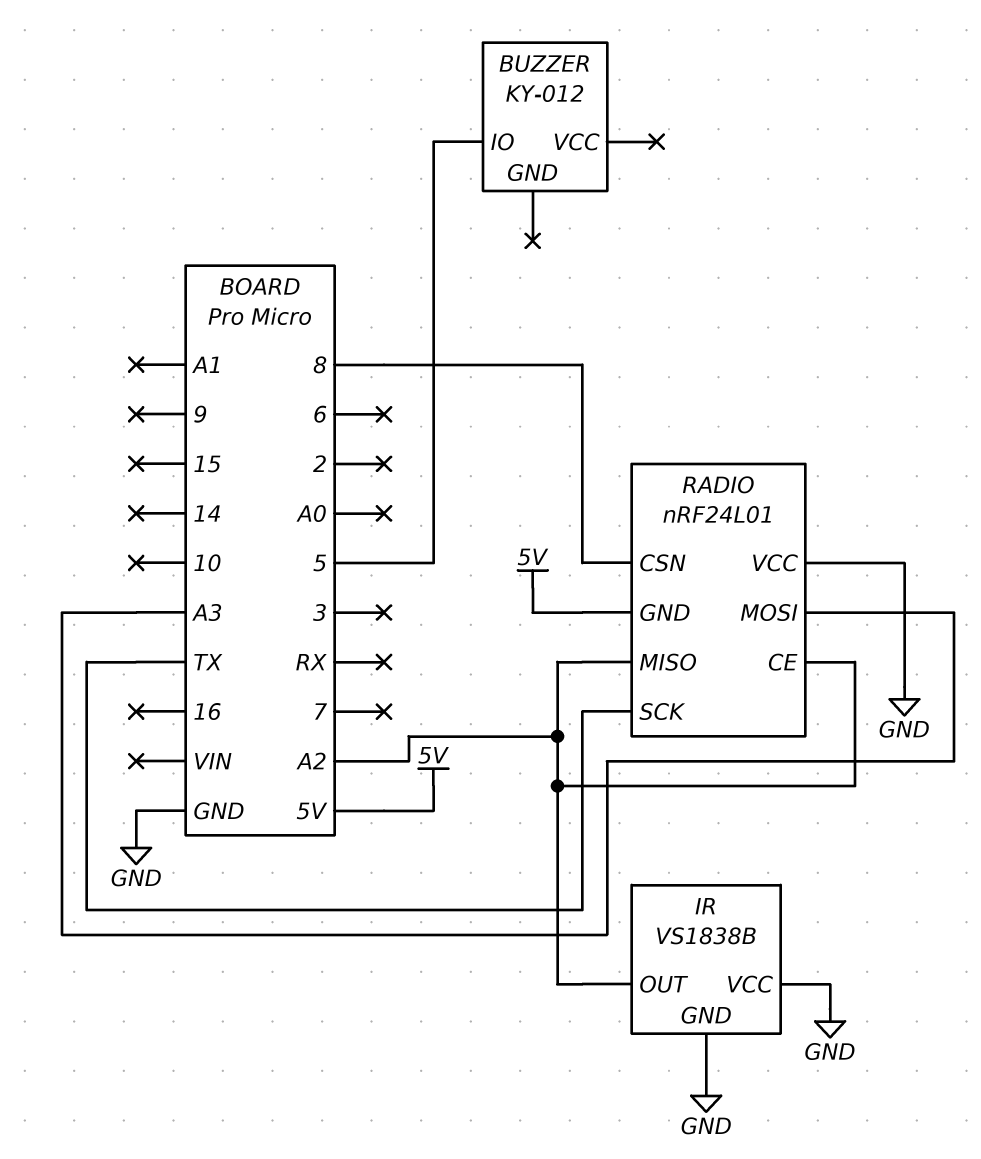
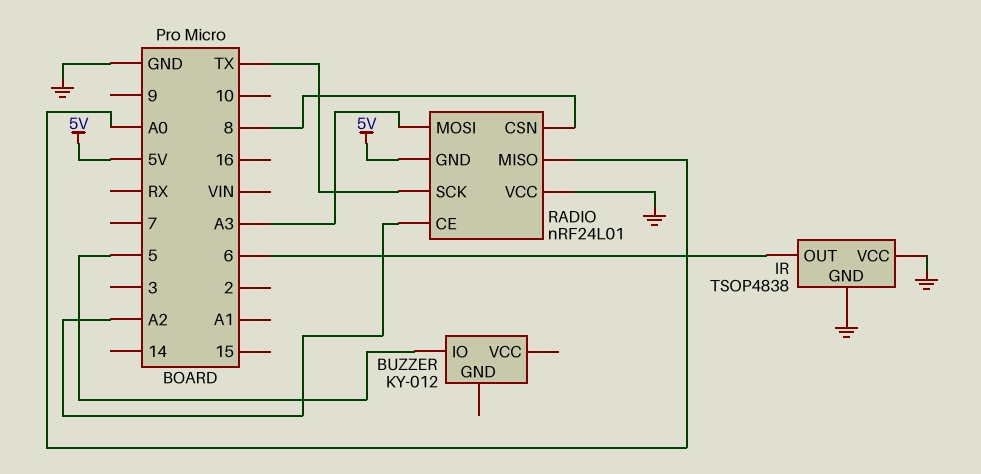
IR: VS1838B -> TSOP4838
IR pin OUT: A2 -> 6
RADIO pin MISO: A2 -> A0

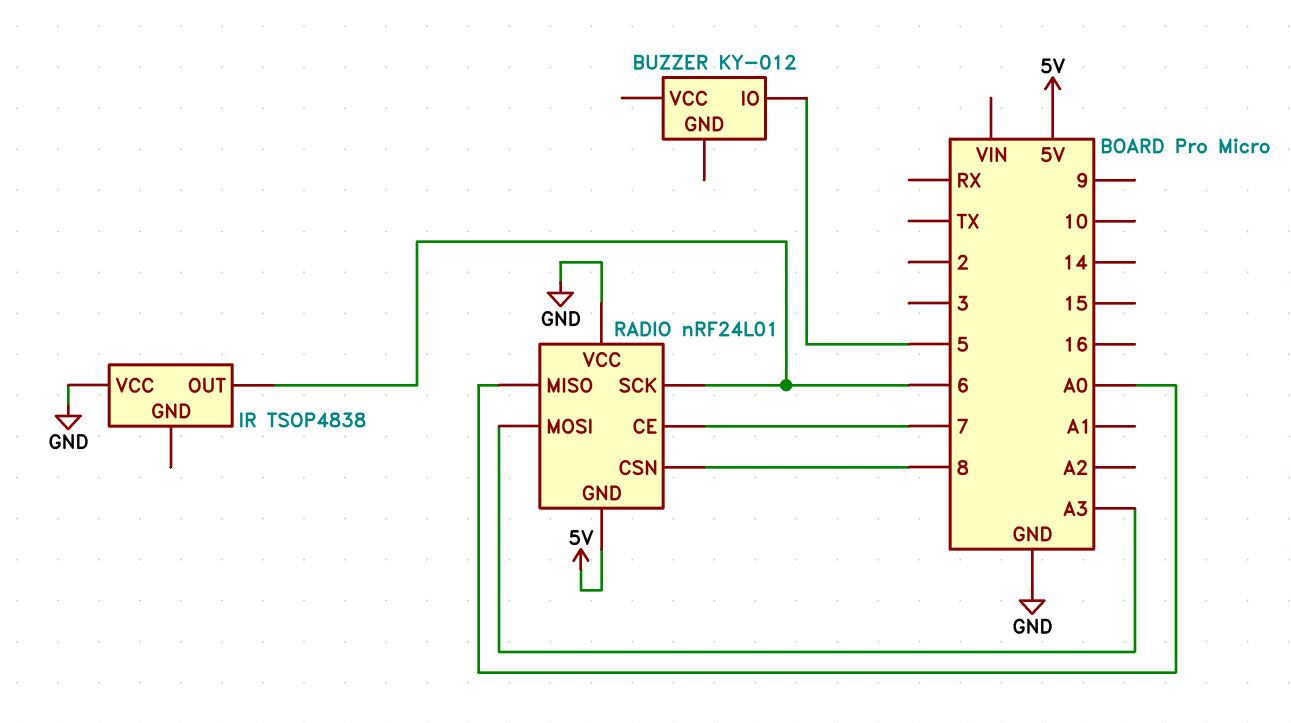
IR pin GND: GND -> none
RADIO pin CE: A2 -> 7
RADIO pin SCK: TX -> 6

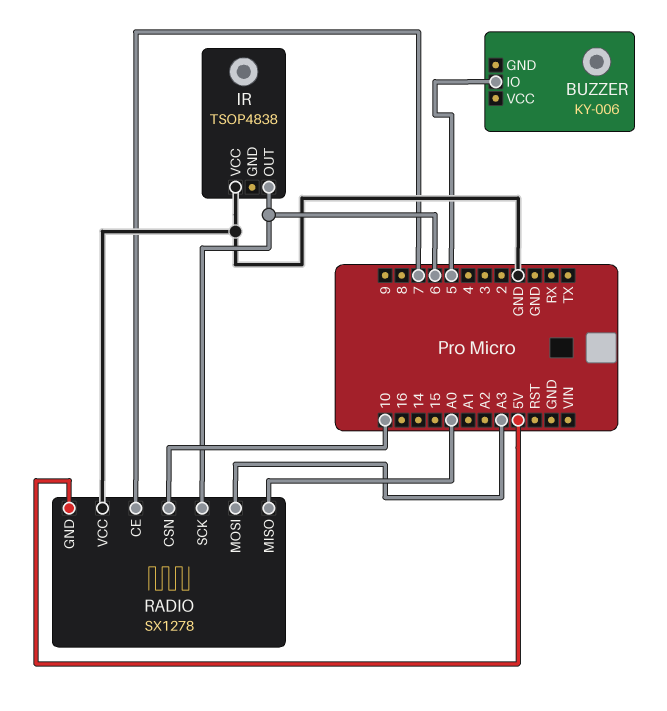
BUZZER: KY-012 -> KY-006
RADIO: nRF24L01 -> SX1278
RADIO pin CSN: 8 -> 10

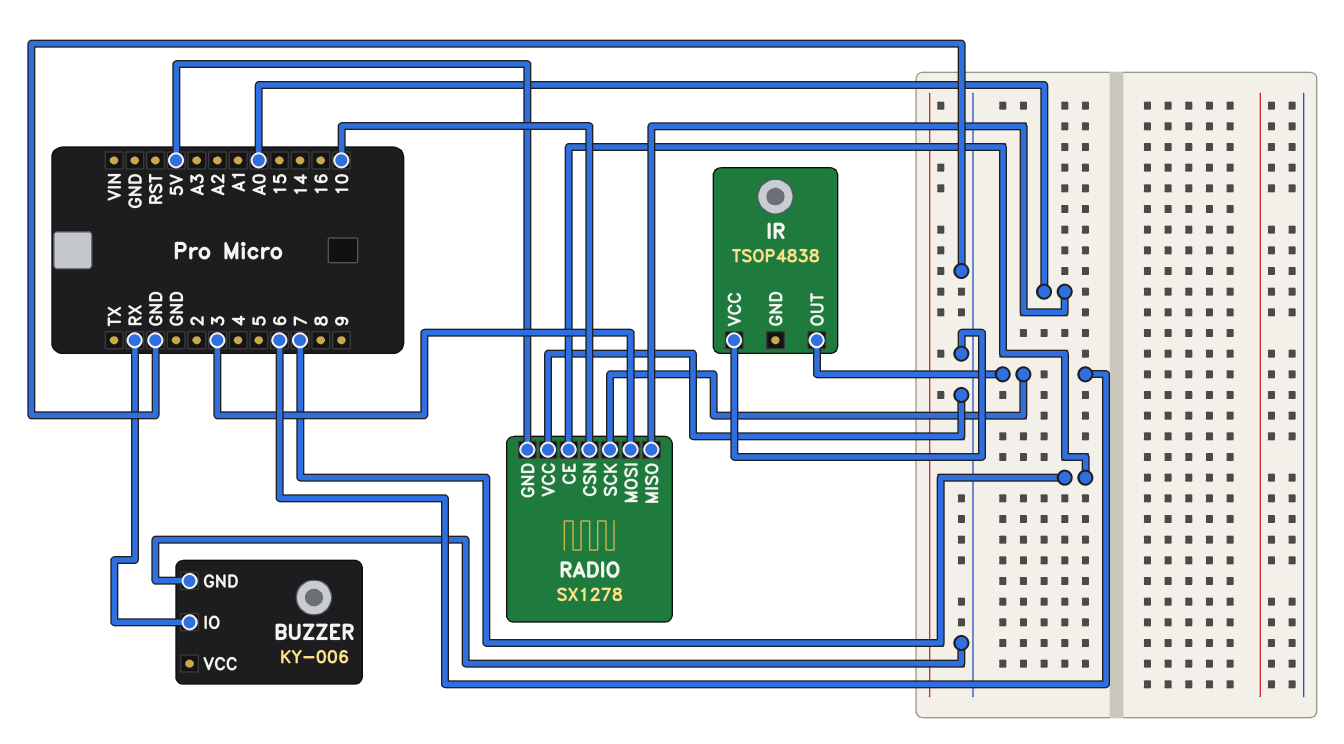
BUZZER pin GND: none -> GND
BUZZER pin IO: 5 -> RX
RADIO pin MOSI: A3 -> 3

